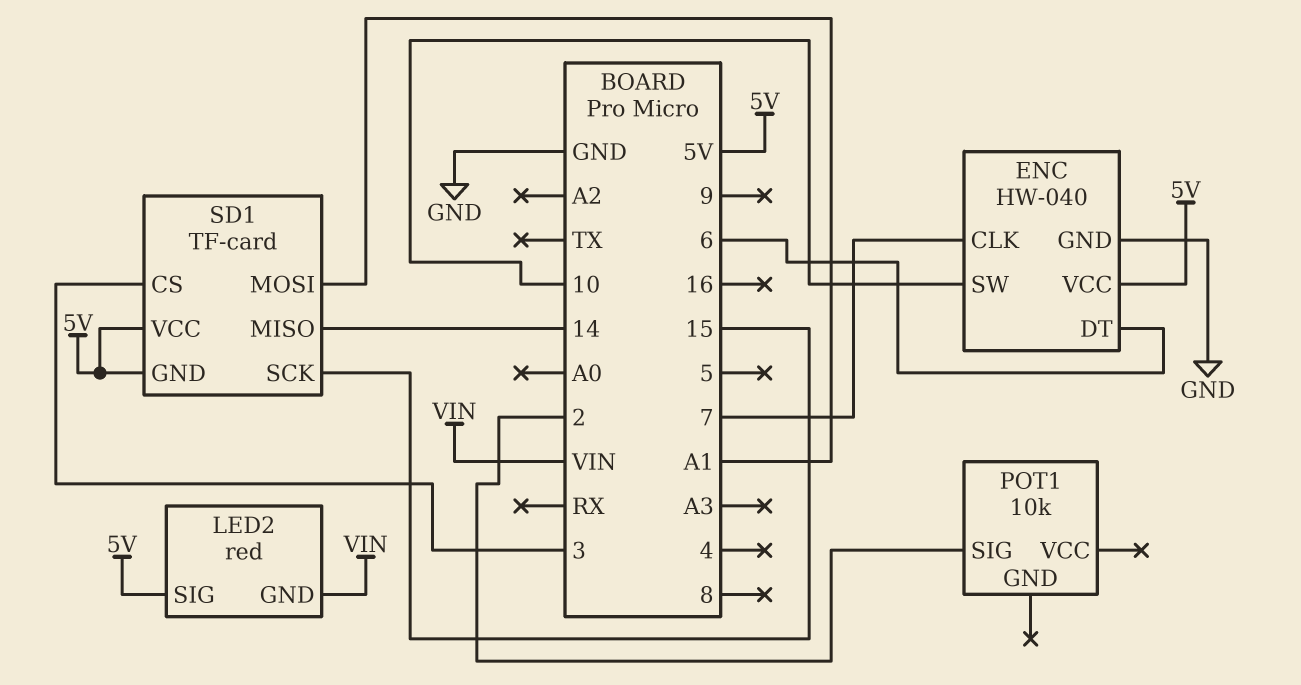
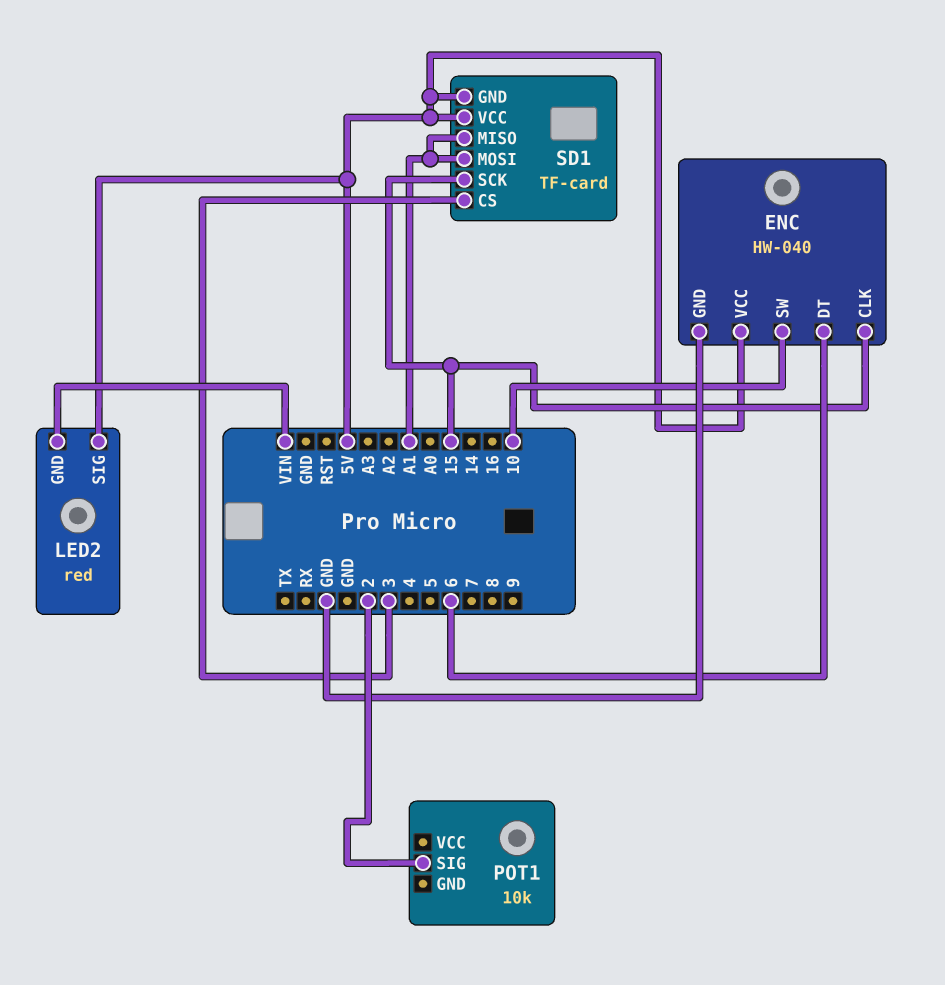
ENC pin CLK: 7 -> 15
SD1 pin MISO: 14 -> A1

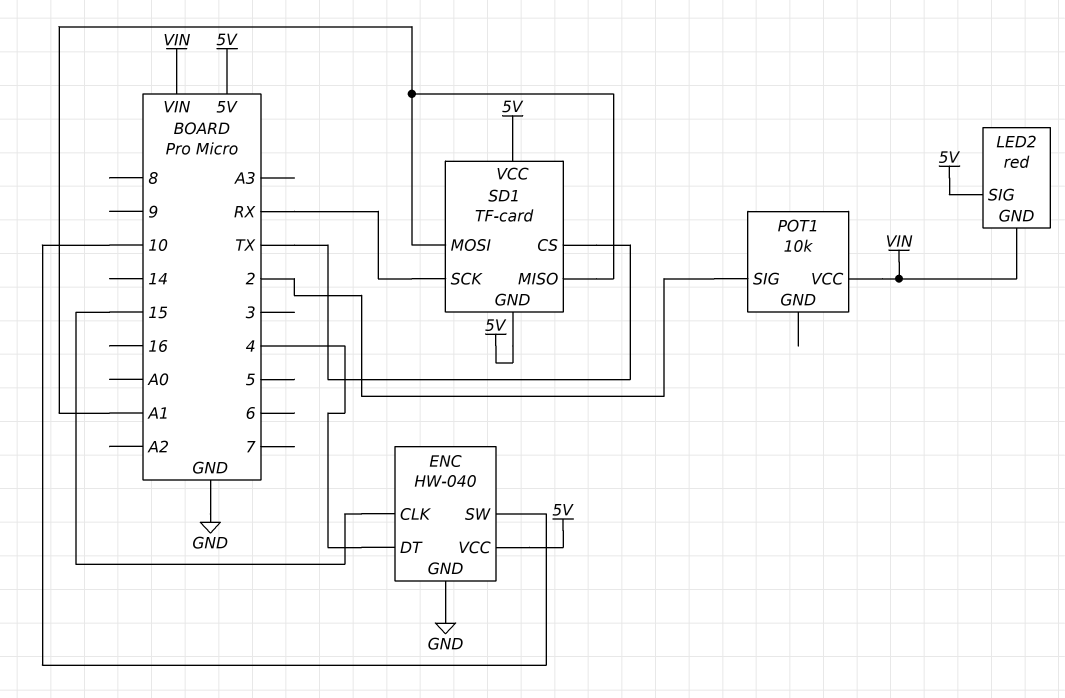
ENC pin DT: 6 -> 4
POT1 pin VCC: none -> VIN
SD1 pin CS: 3 -> TX
SD1 pin SCK: 15 -> RX

